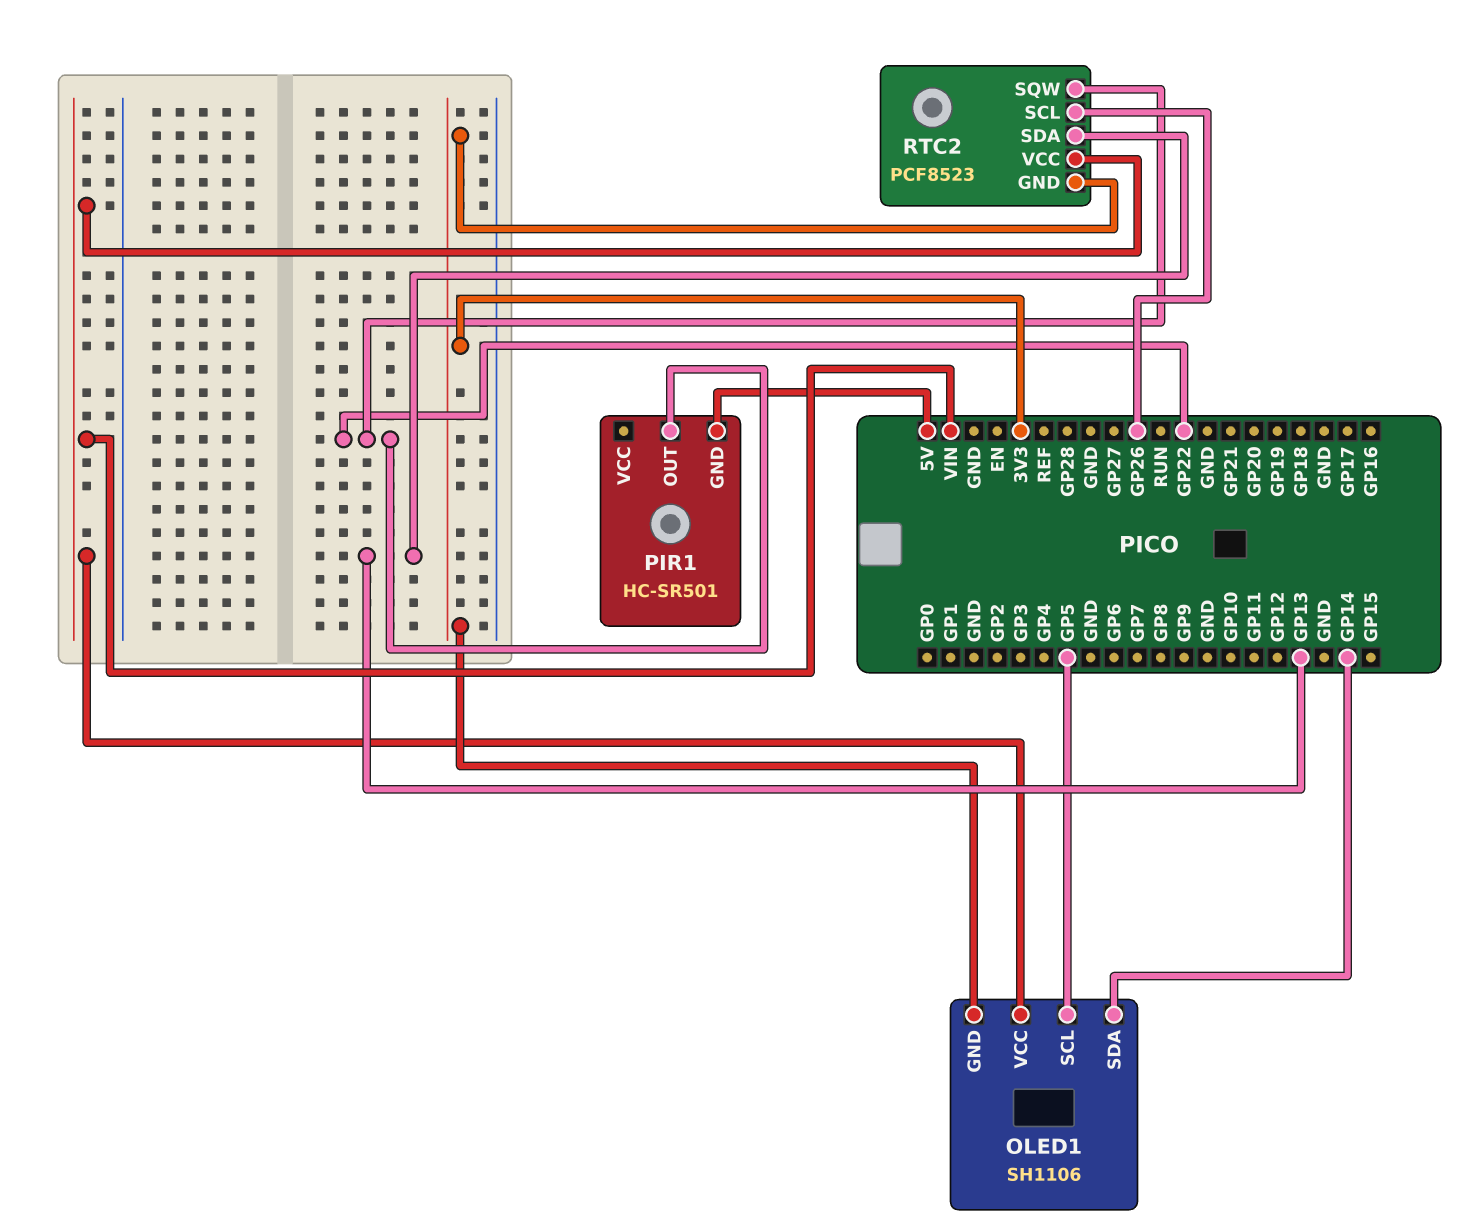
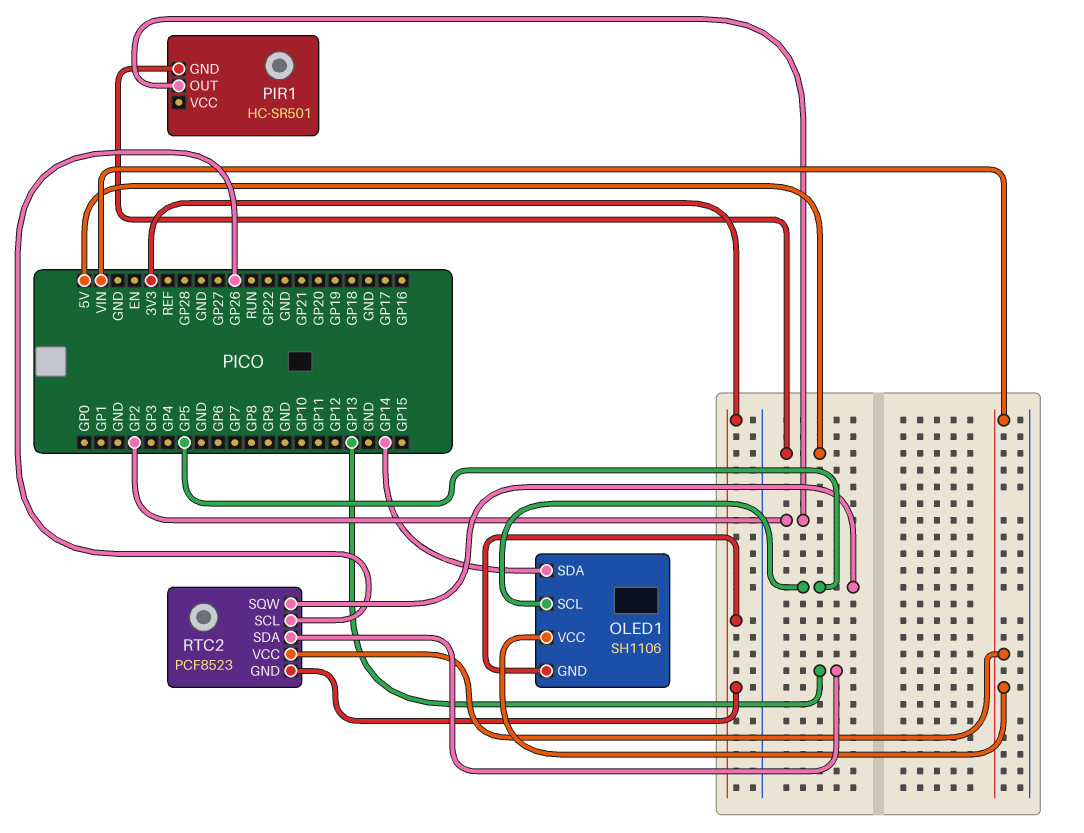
PIR1 pin OUT: GP22 -> GP2
RTC2 pin SQW: GP22 -> GP5

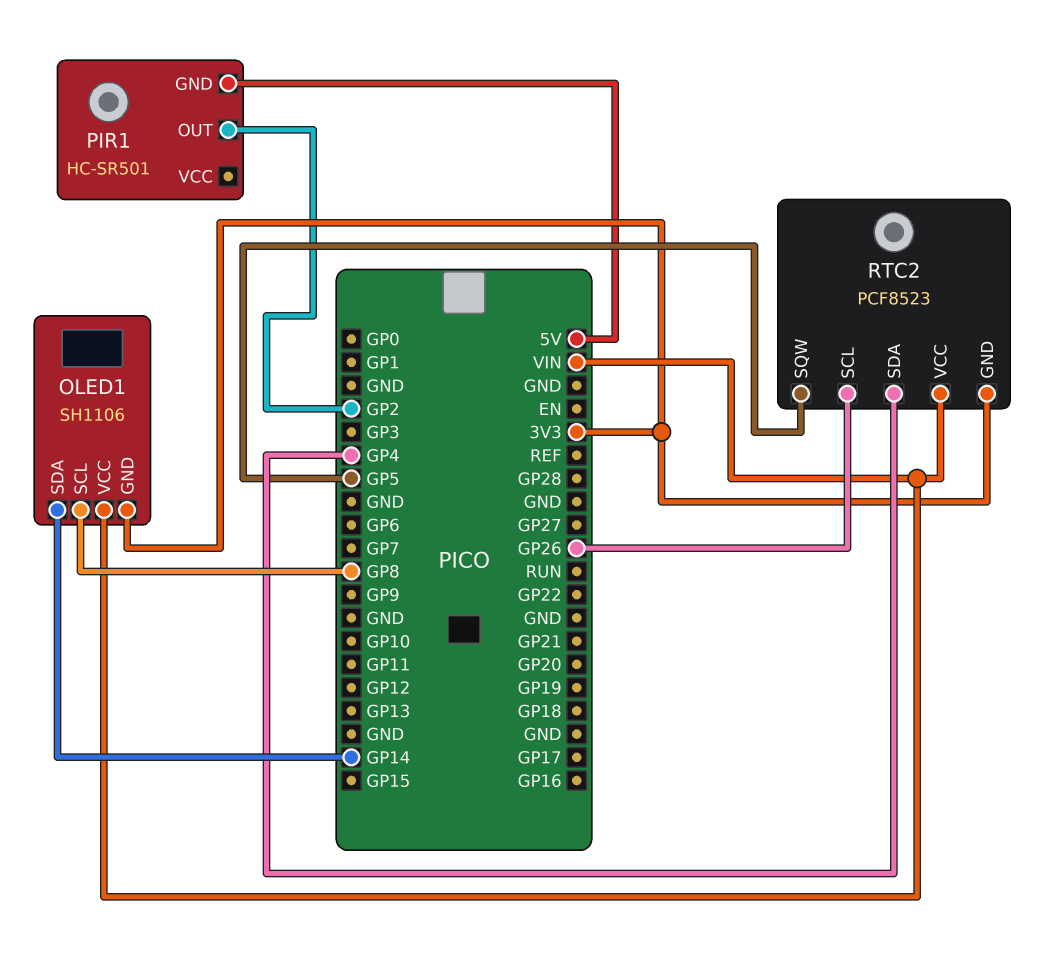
OLED1 pin SCL: GP5 -> GP8
RTC2 pin SDA: GP13 -> GP4

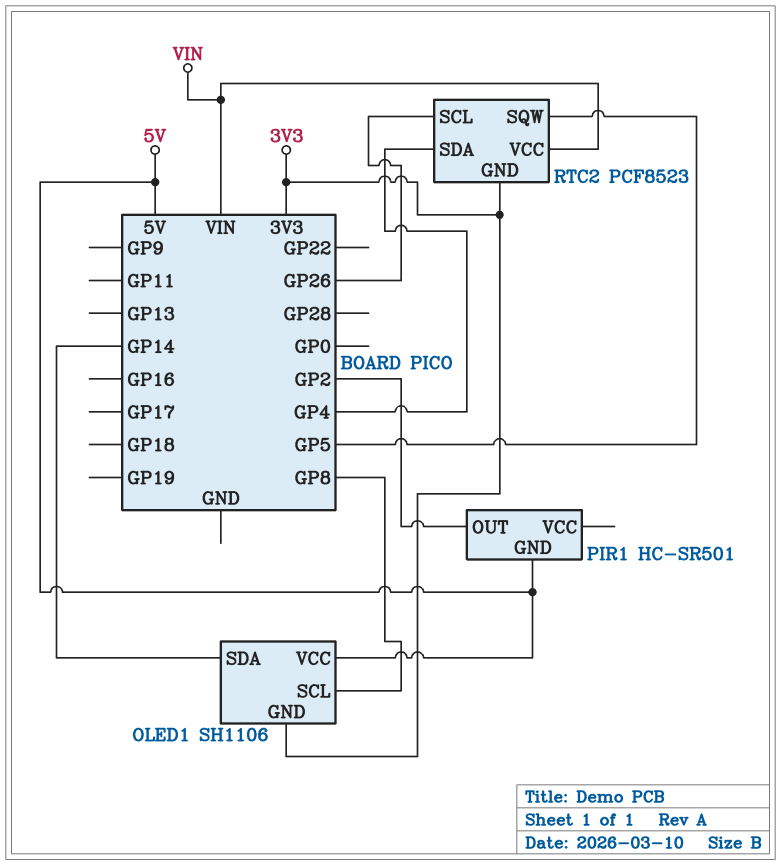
OLED1 pin VCC: VIN -> 5V

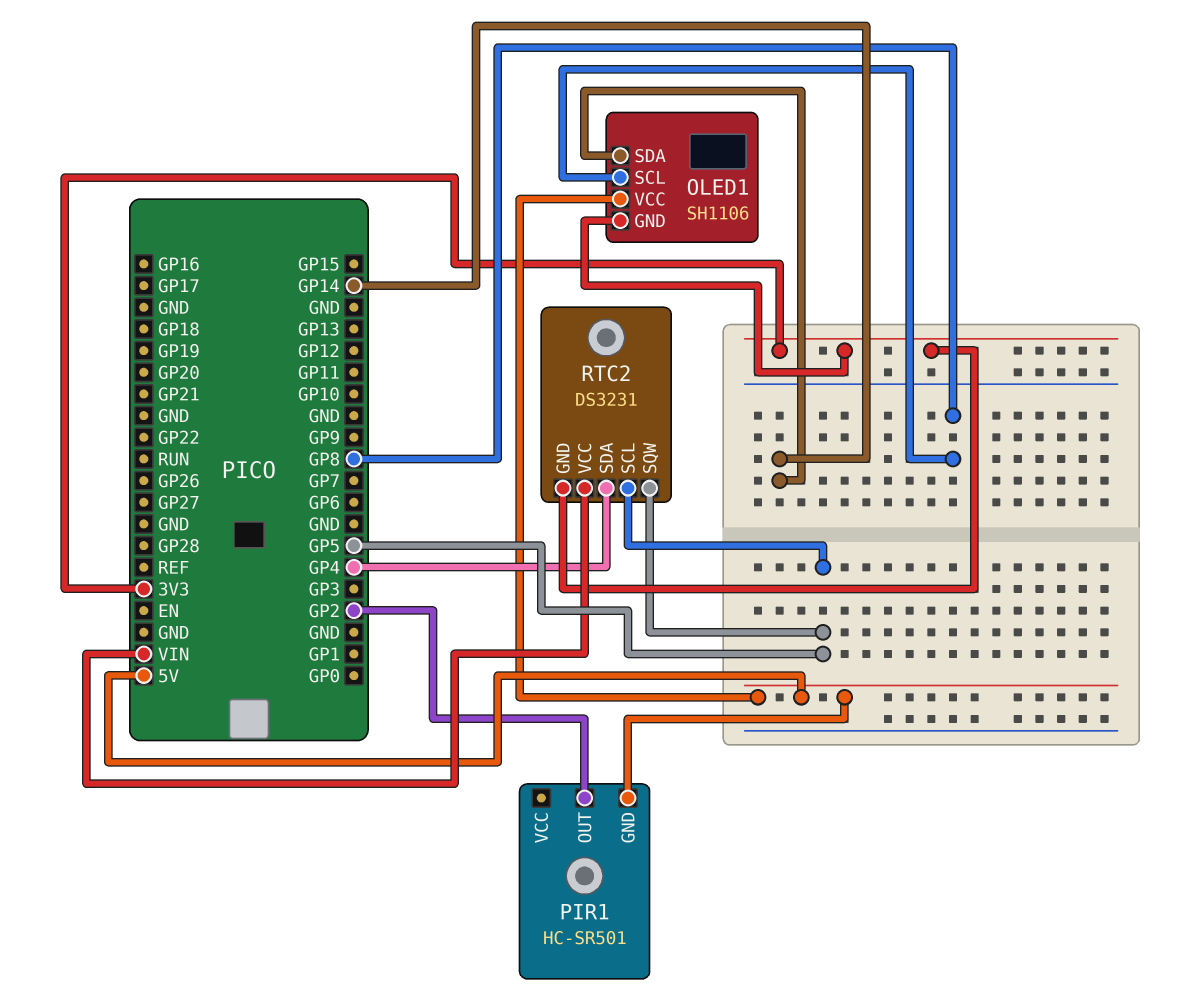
RTC2: PCF8523 -> DS3231
RTC2 pin SCL: GP26 -> GP5

